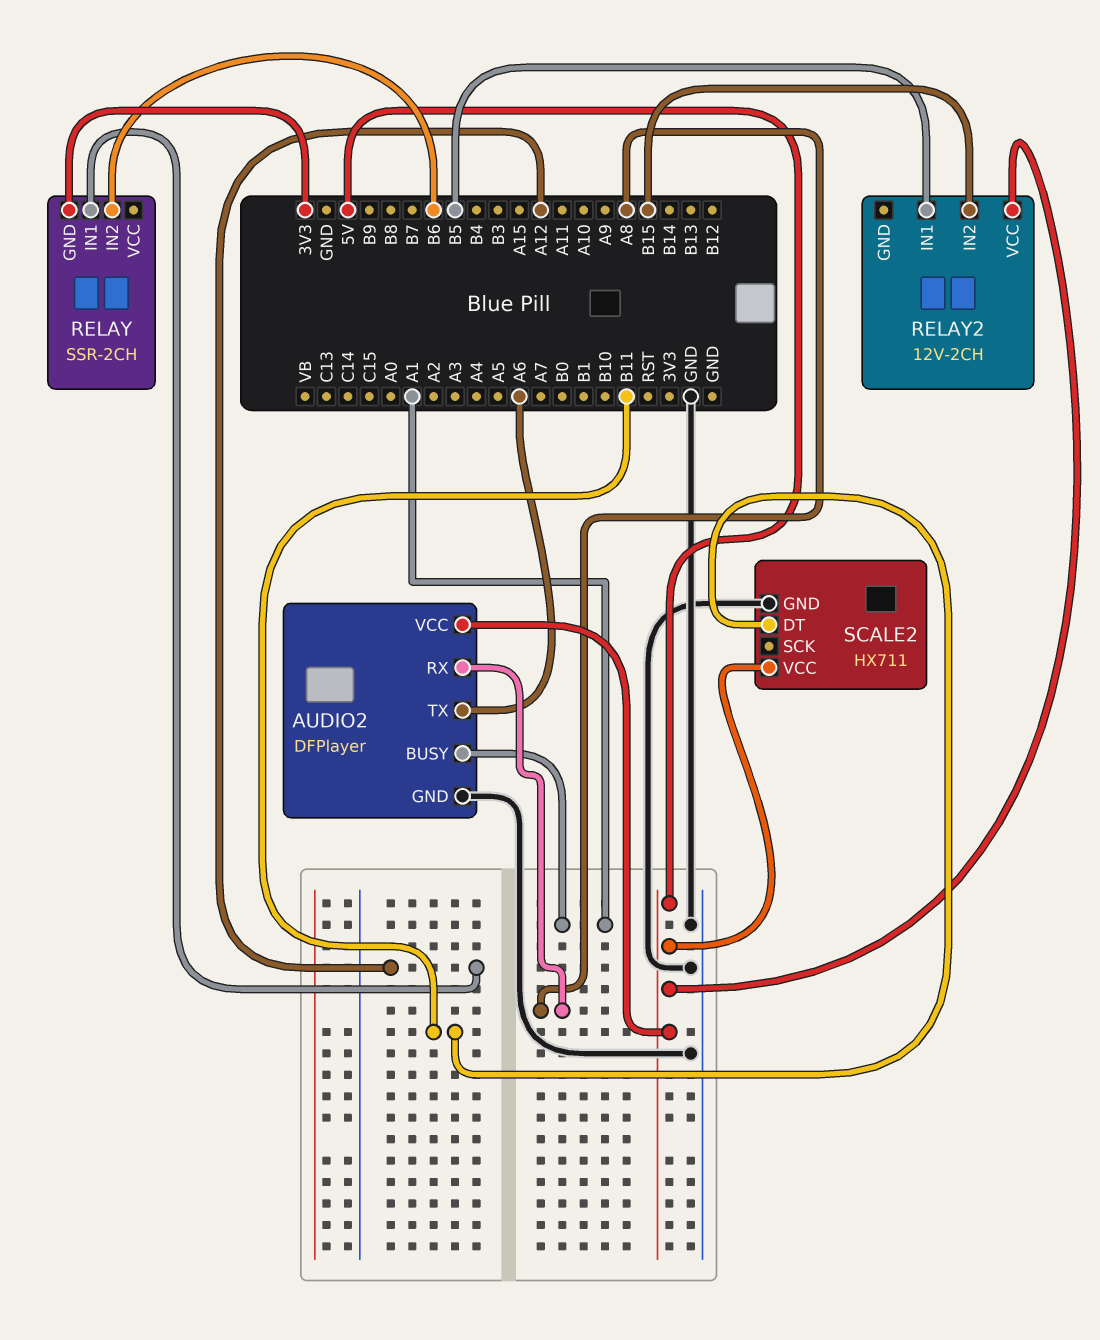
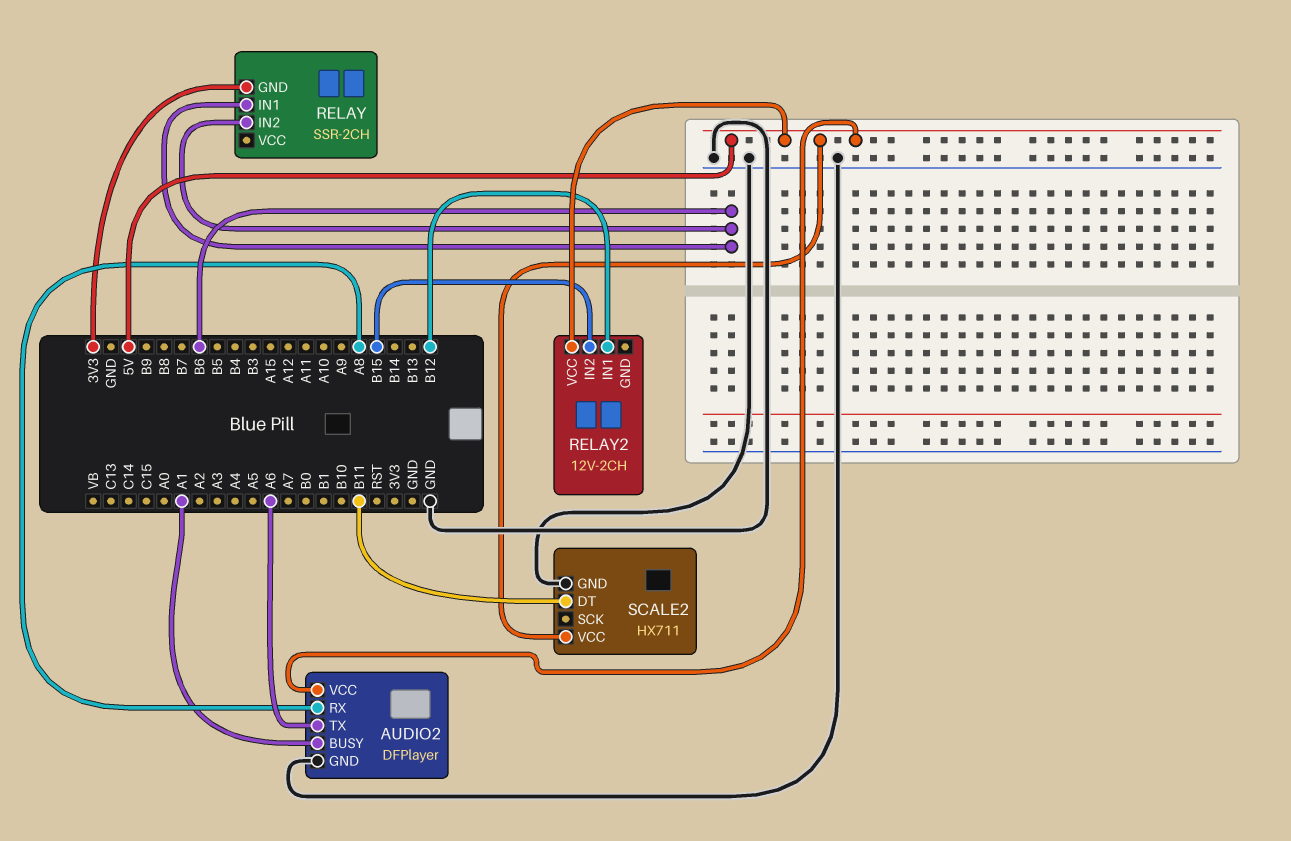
RELAY pin IN1: A12 -> B6
RELAY2 pin IN1: B5 -> B12

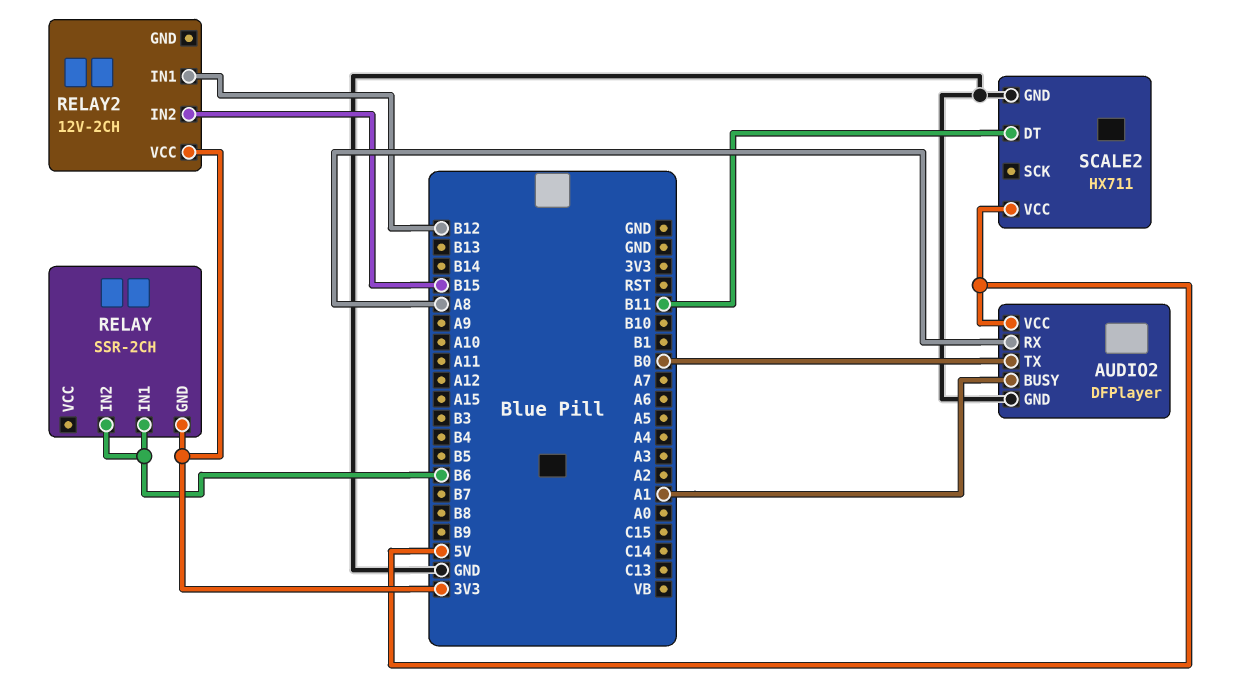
AUDIO2 pin TX: A6 -> B0
RELAY2 pin VCC: 5V -> 3V3

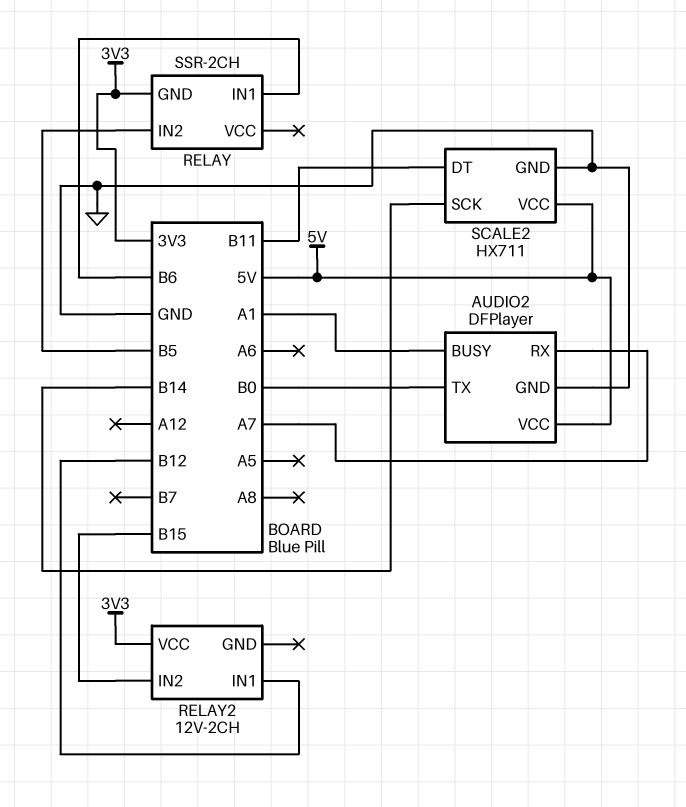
AUDIO2 pin RX: A8 -> A7
RELAY pin IN2: B6 -> B5
SCALE2 pin SCK: none -> B14

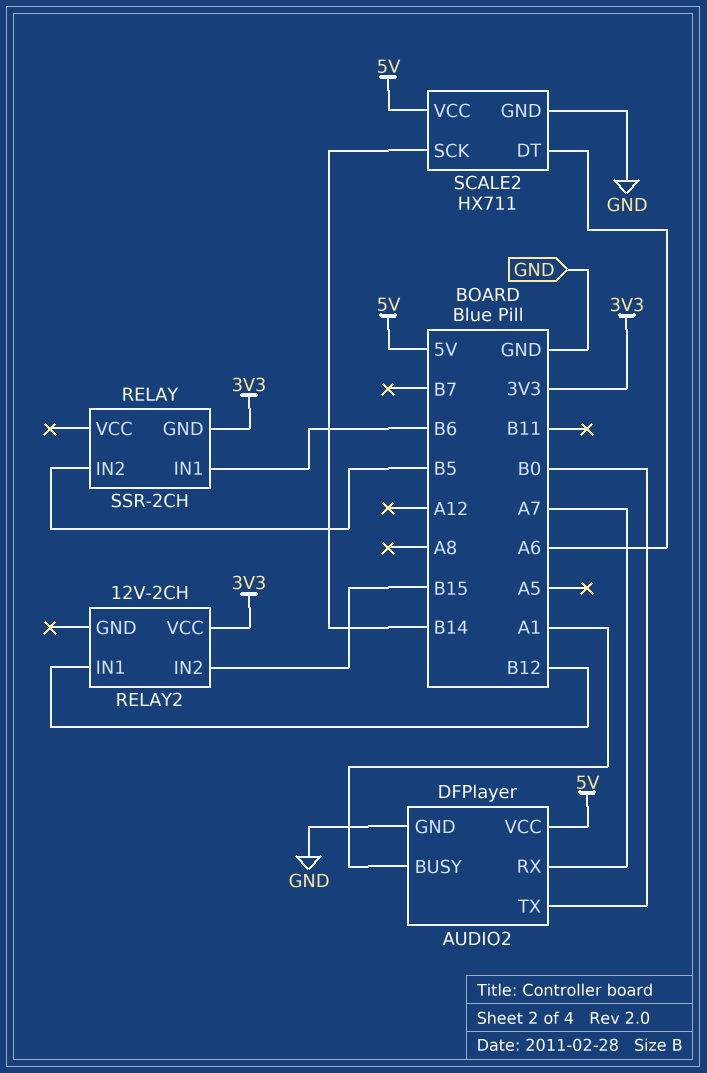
SCALE2 pin DT: B11 -> A6

